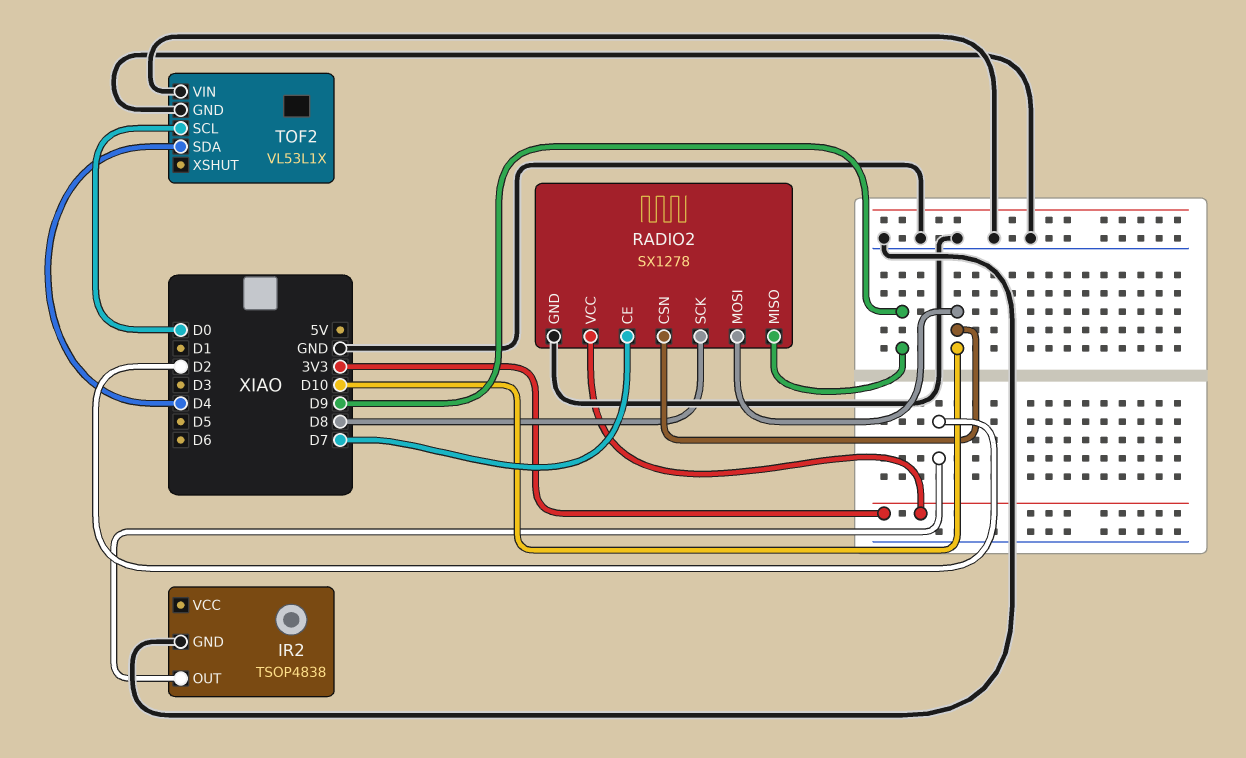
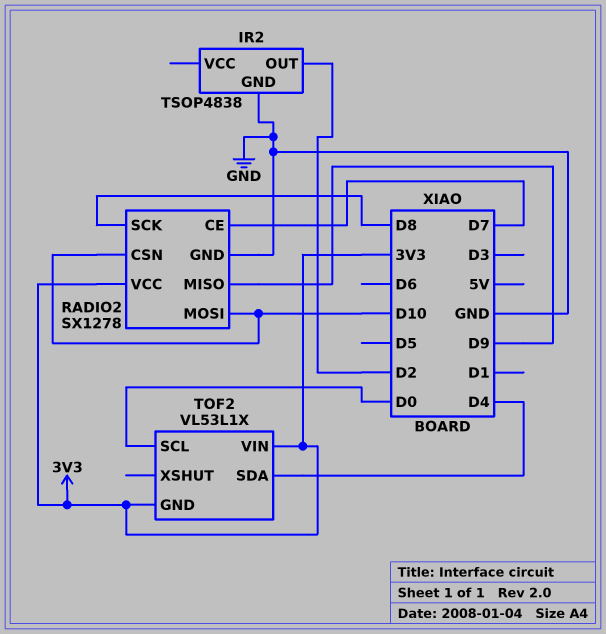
TOF2 pin GND: GND -> 3V3
TOF2 pin VIN: GND -> 3V3

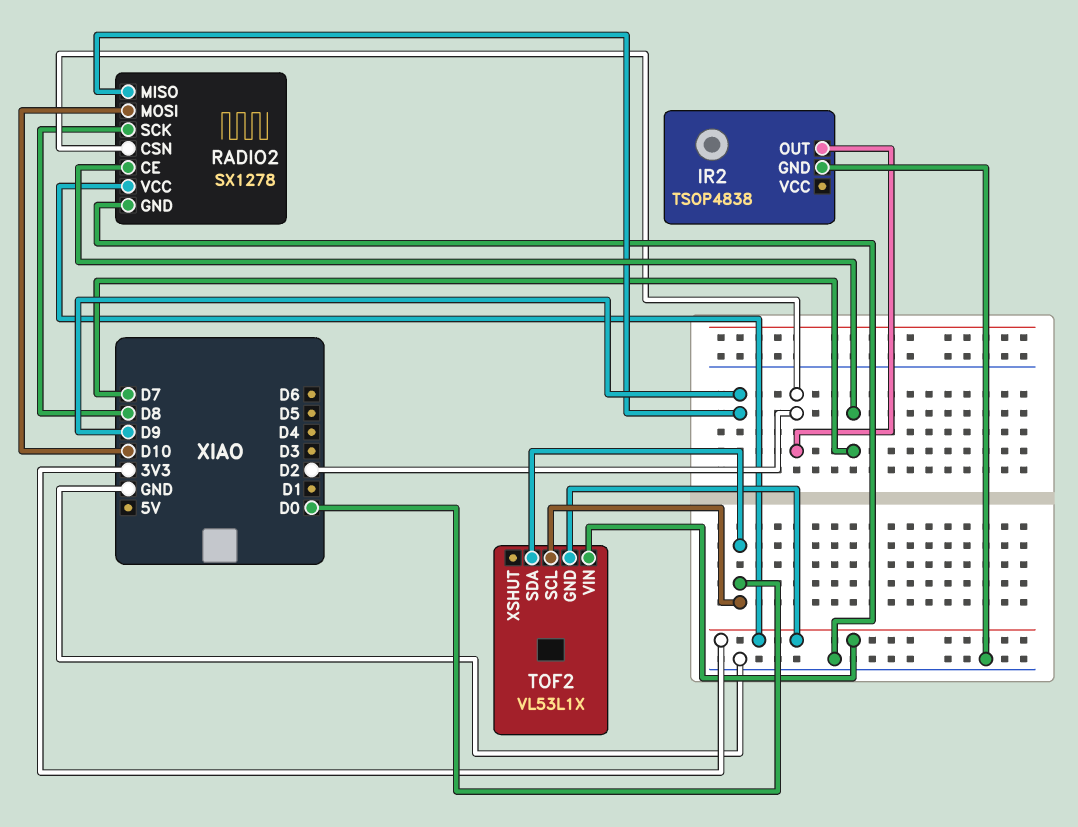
RADIO2 pin CSN: D10 -> D2
TOF2 pin SDA: D4 -> D0

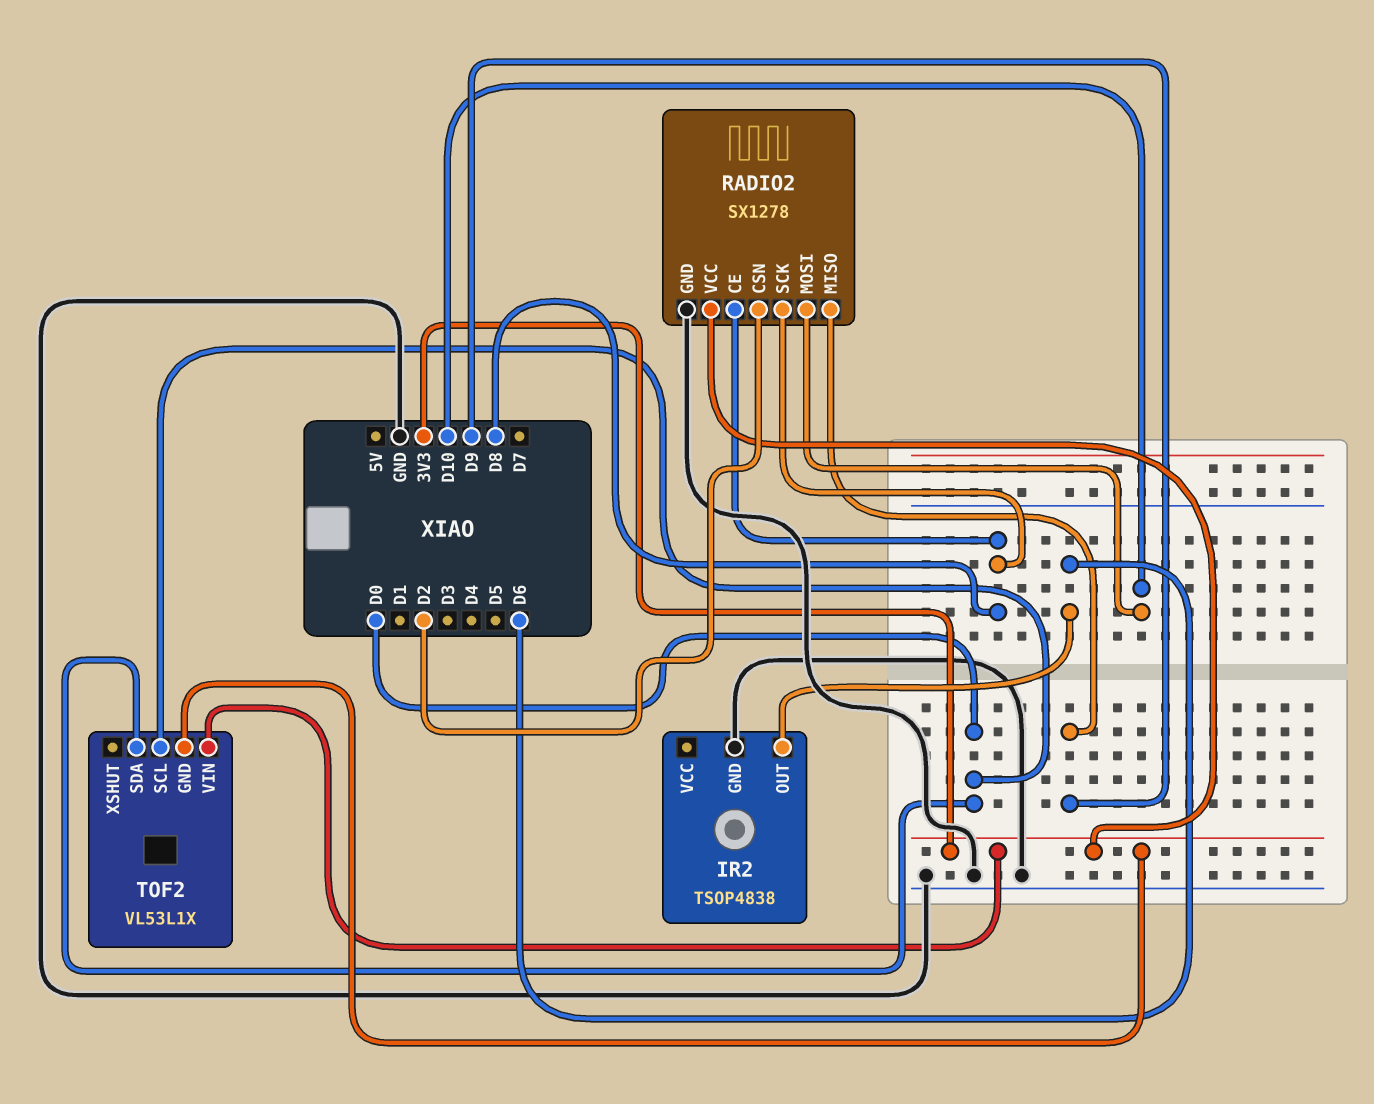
IR2 pin OUT: D2 -> D6
RADIO2 pin CE: D7 -> D8

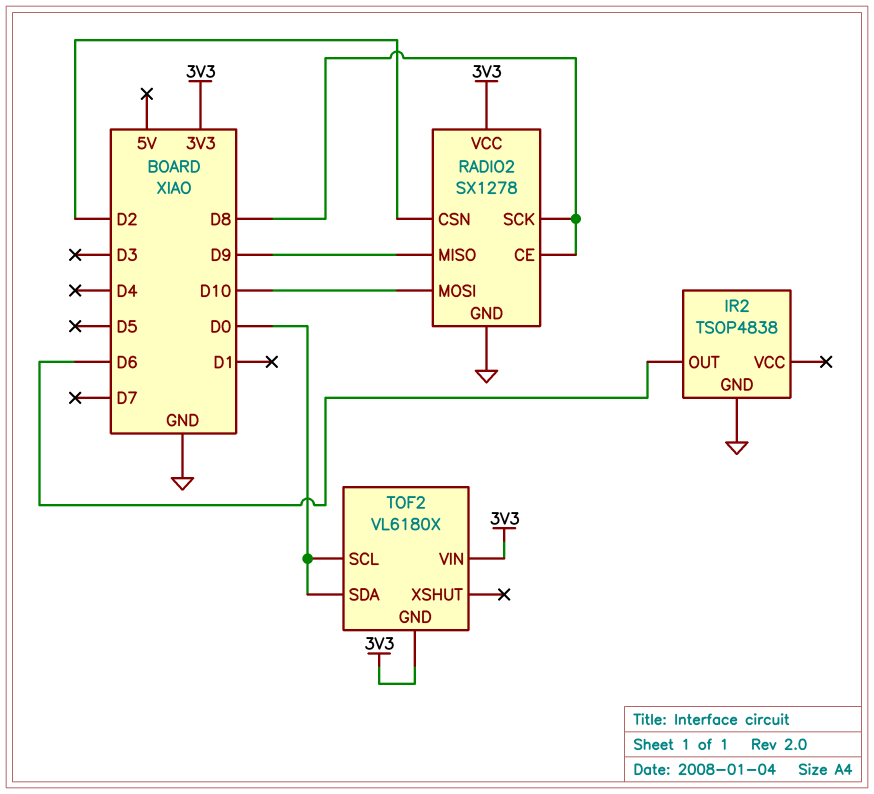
TOF2: VL53L1X -> VL6180X

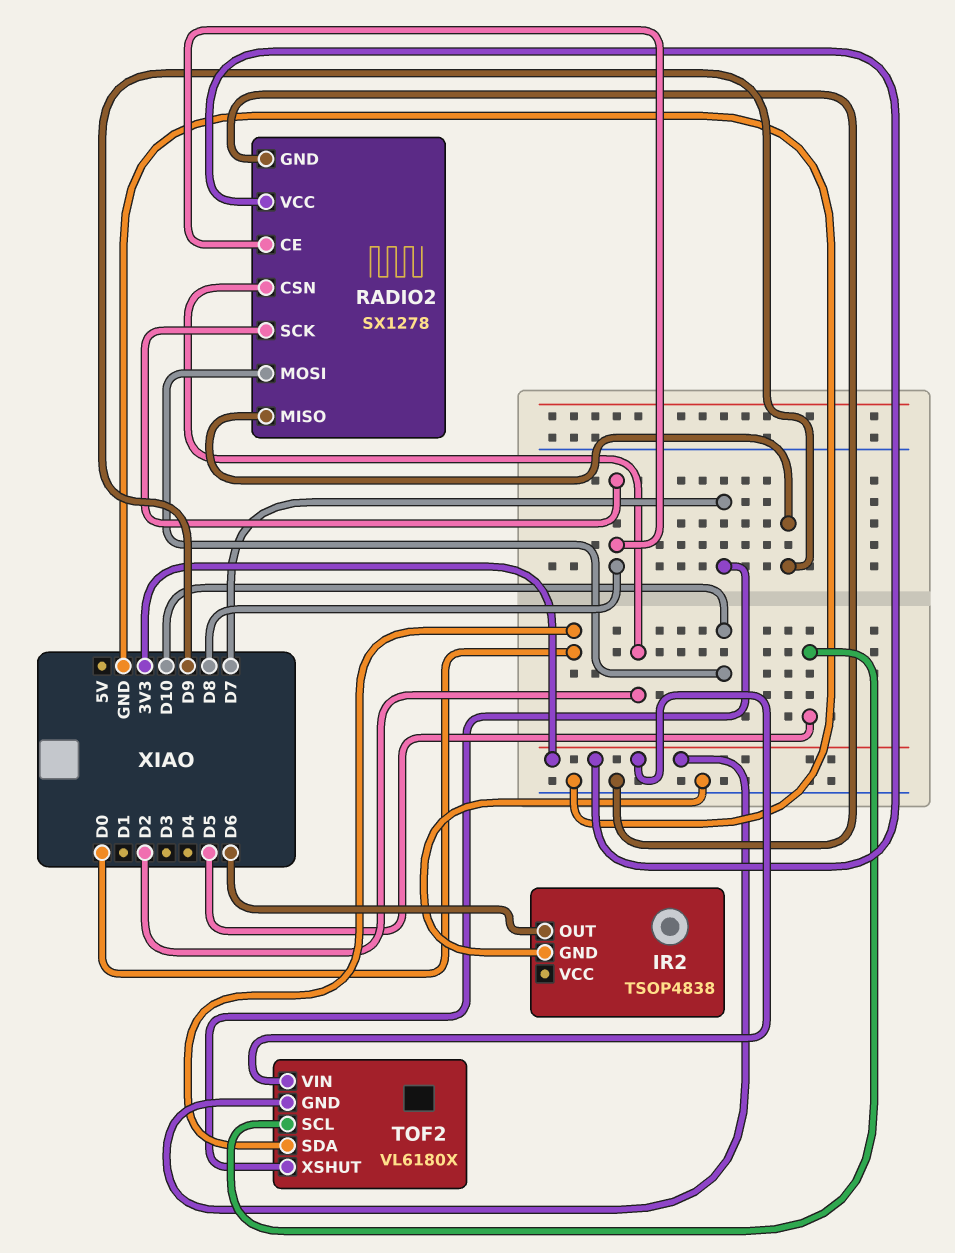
TOF2 pin SCL: D0 -> D5
TOF2 pin XSHUT: none -> D7

